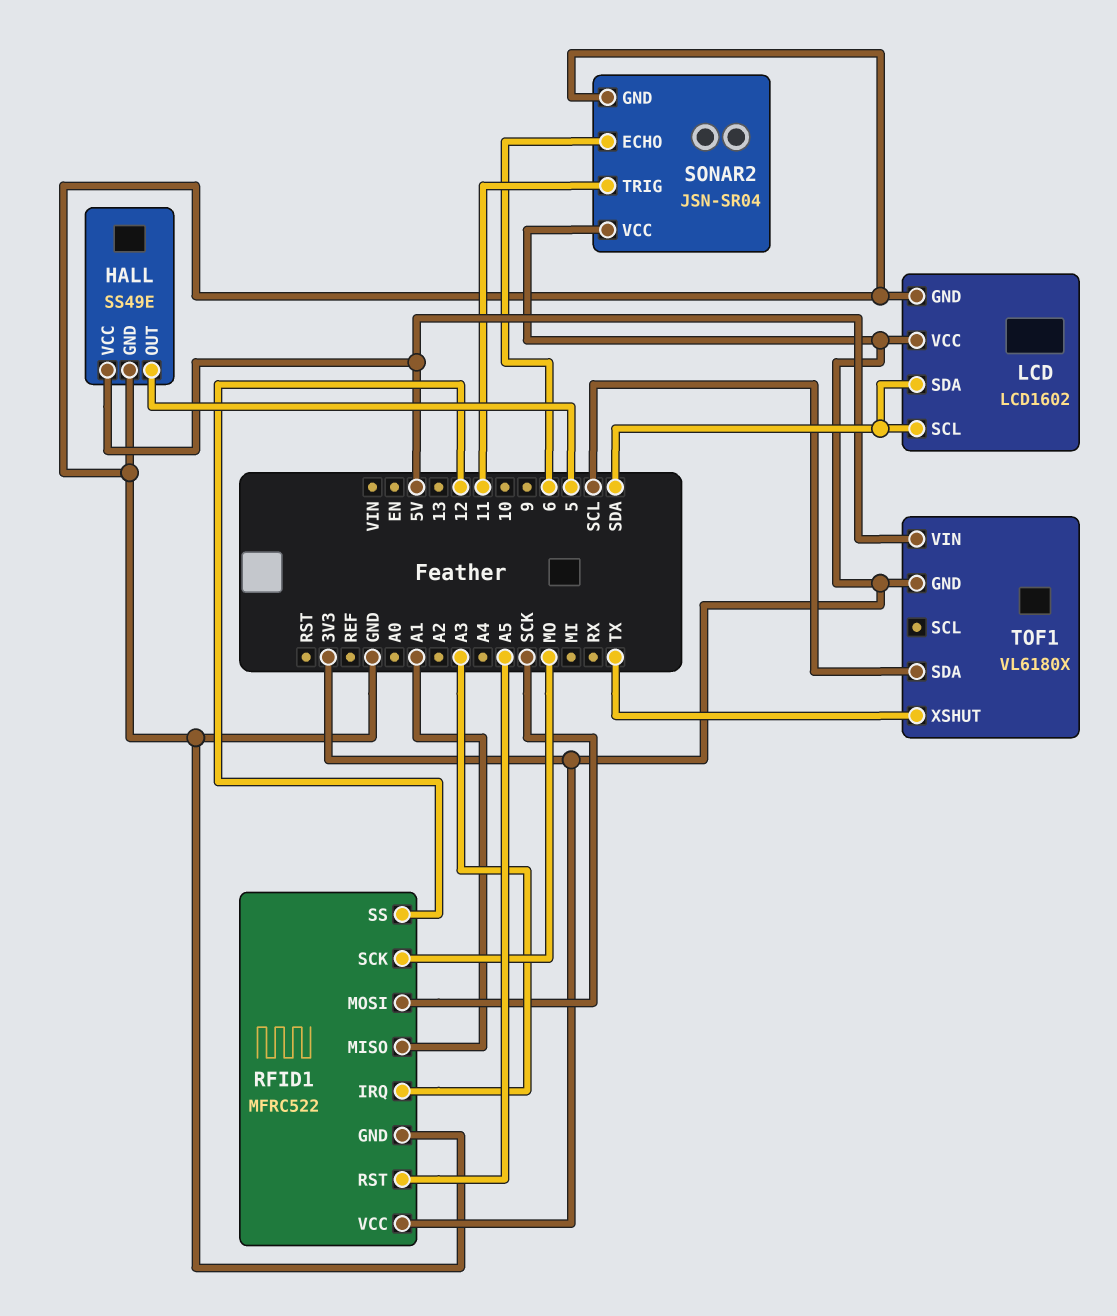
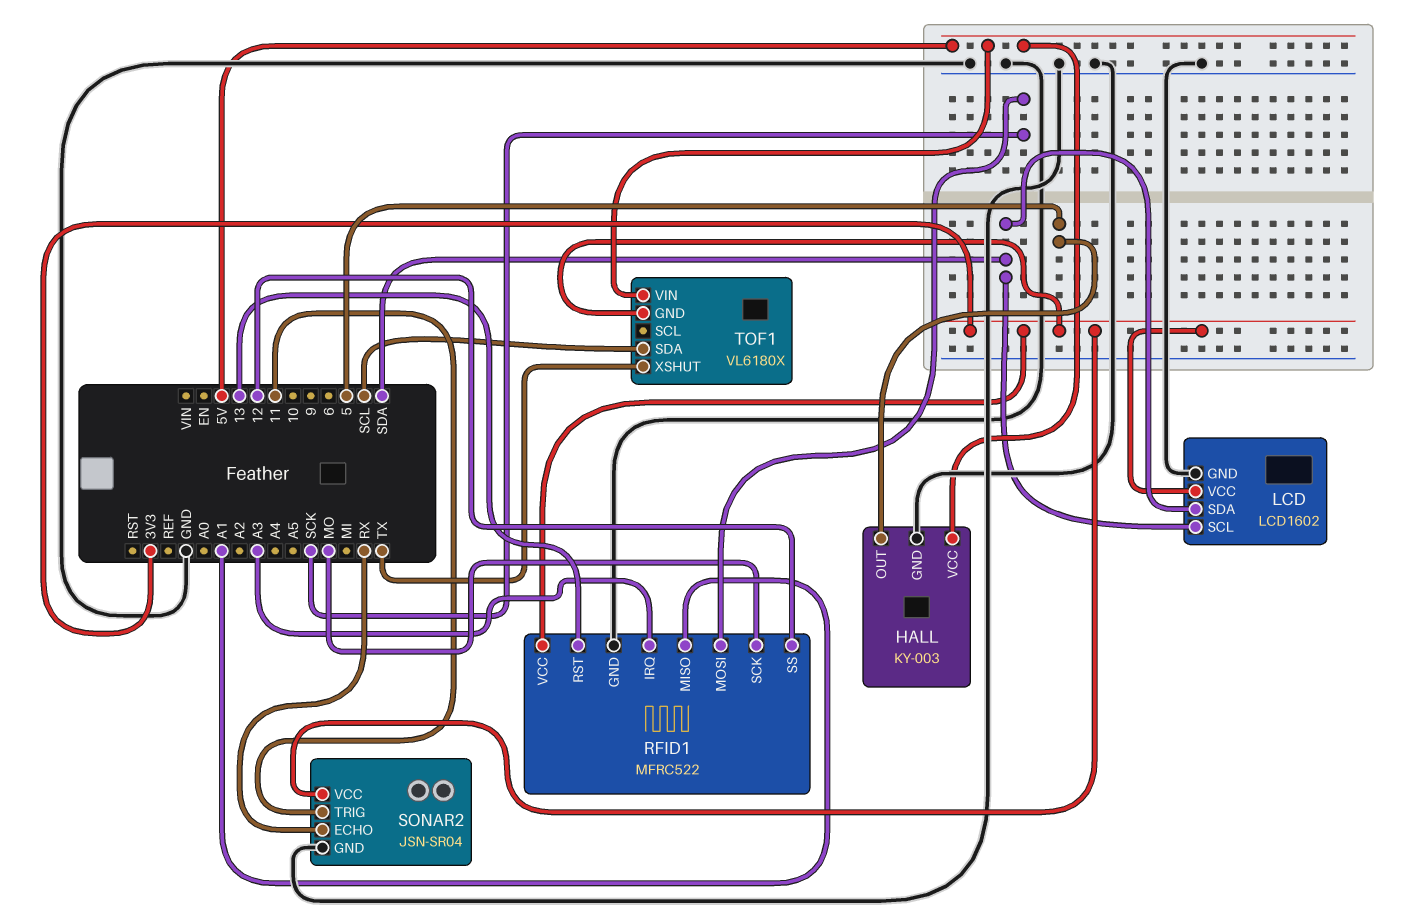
HALL: SS49E -> KY-003
RFID1 pin RST: A5 -> 13
SONAR2 pin ECHO: 6 -> RX

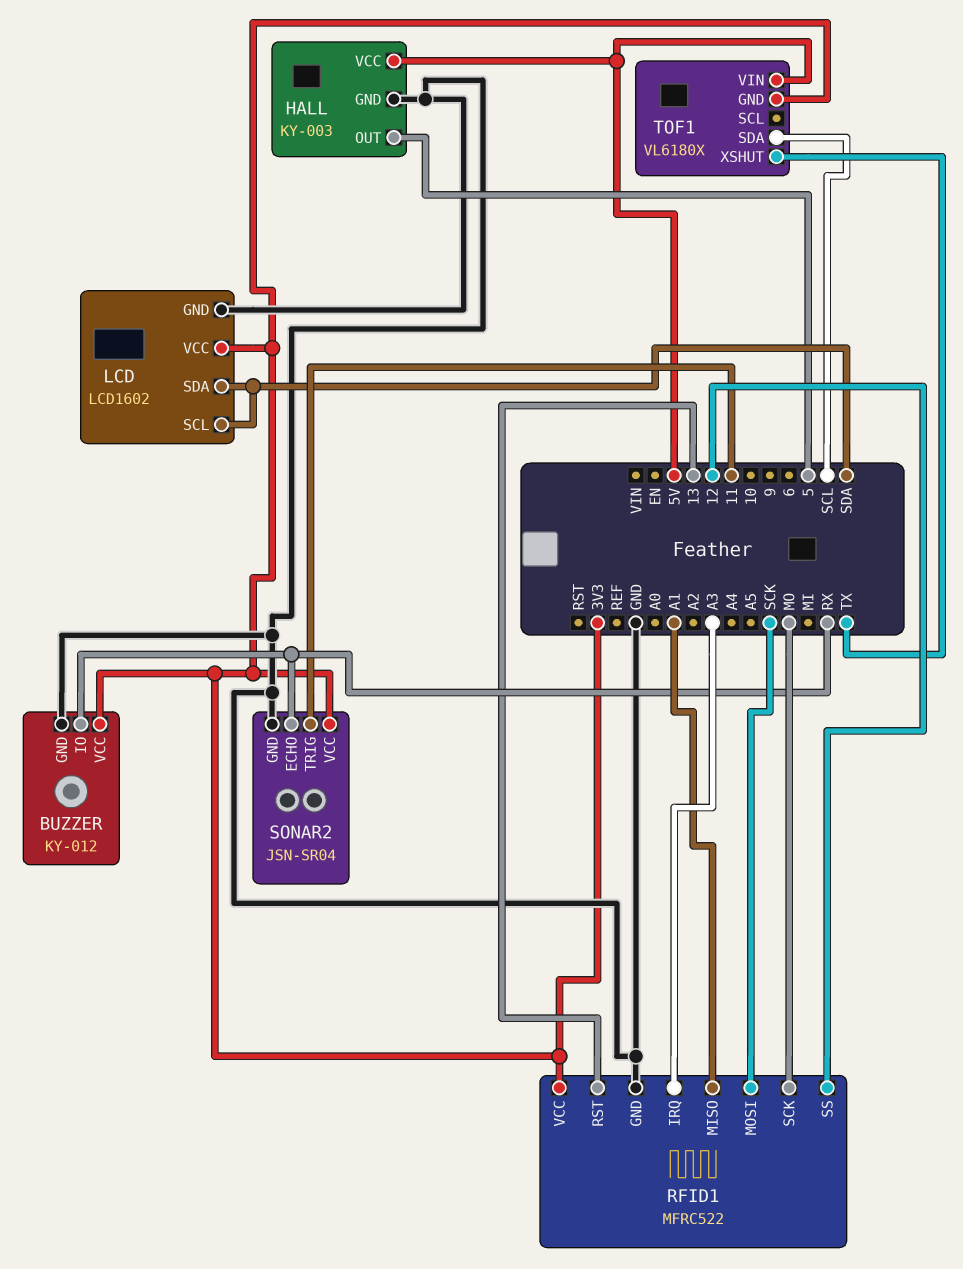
BUZZER: none -> KY-012
BUZZER pin GND: none -> GND
BUZZER pin IO: none -> RX
BUZZER pin VCC: none -> 3V3

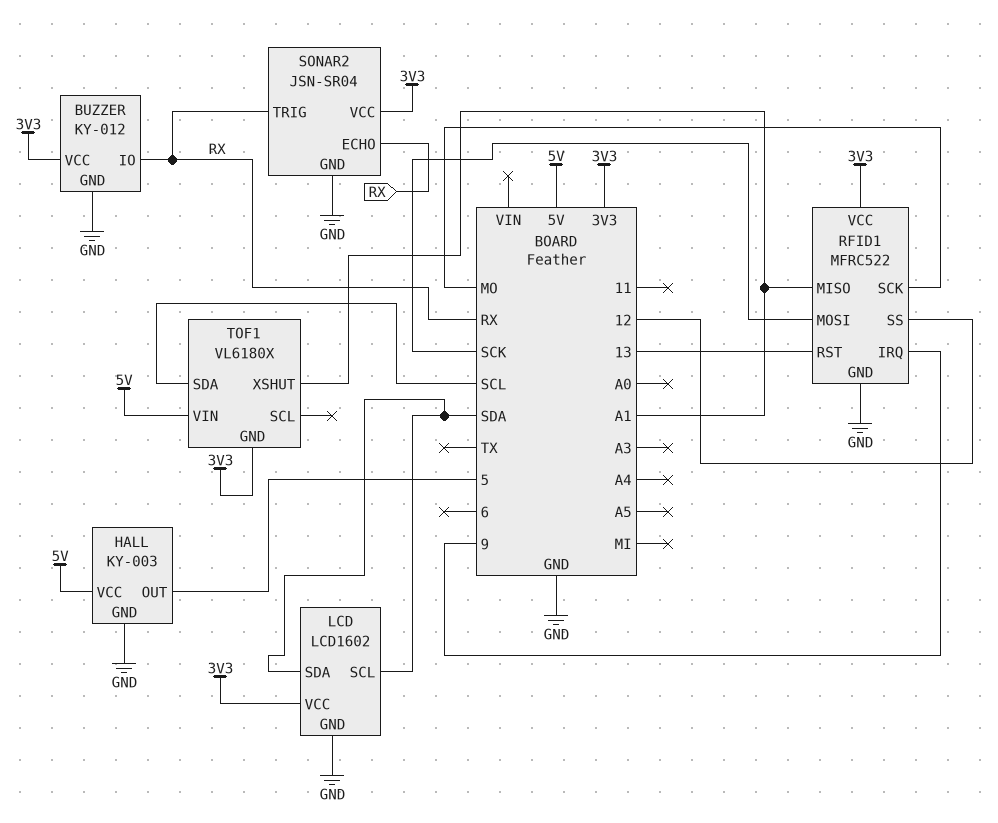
RFID1 pin IRQ: A3 -> 9
SONAR2 pin TRIG: 11 -> RX
TOF1 pin XSHUT: TX -> A1

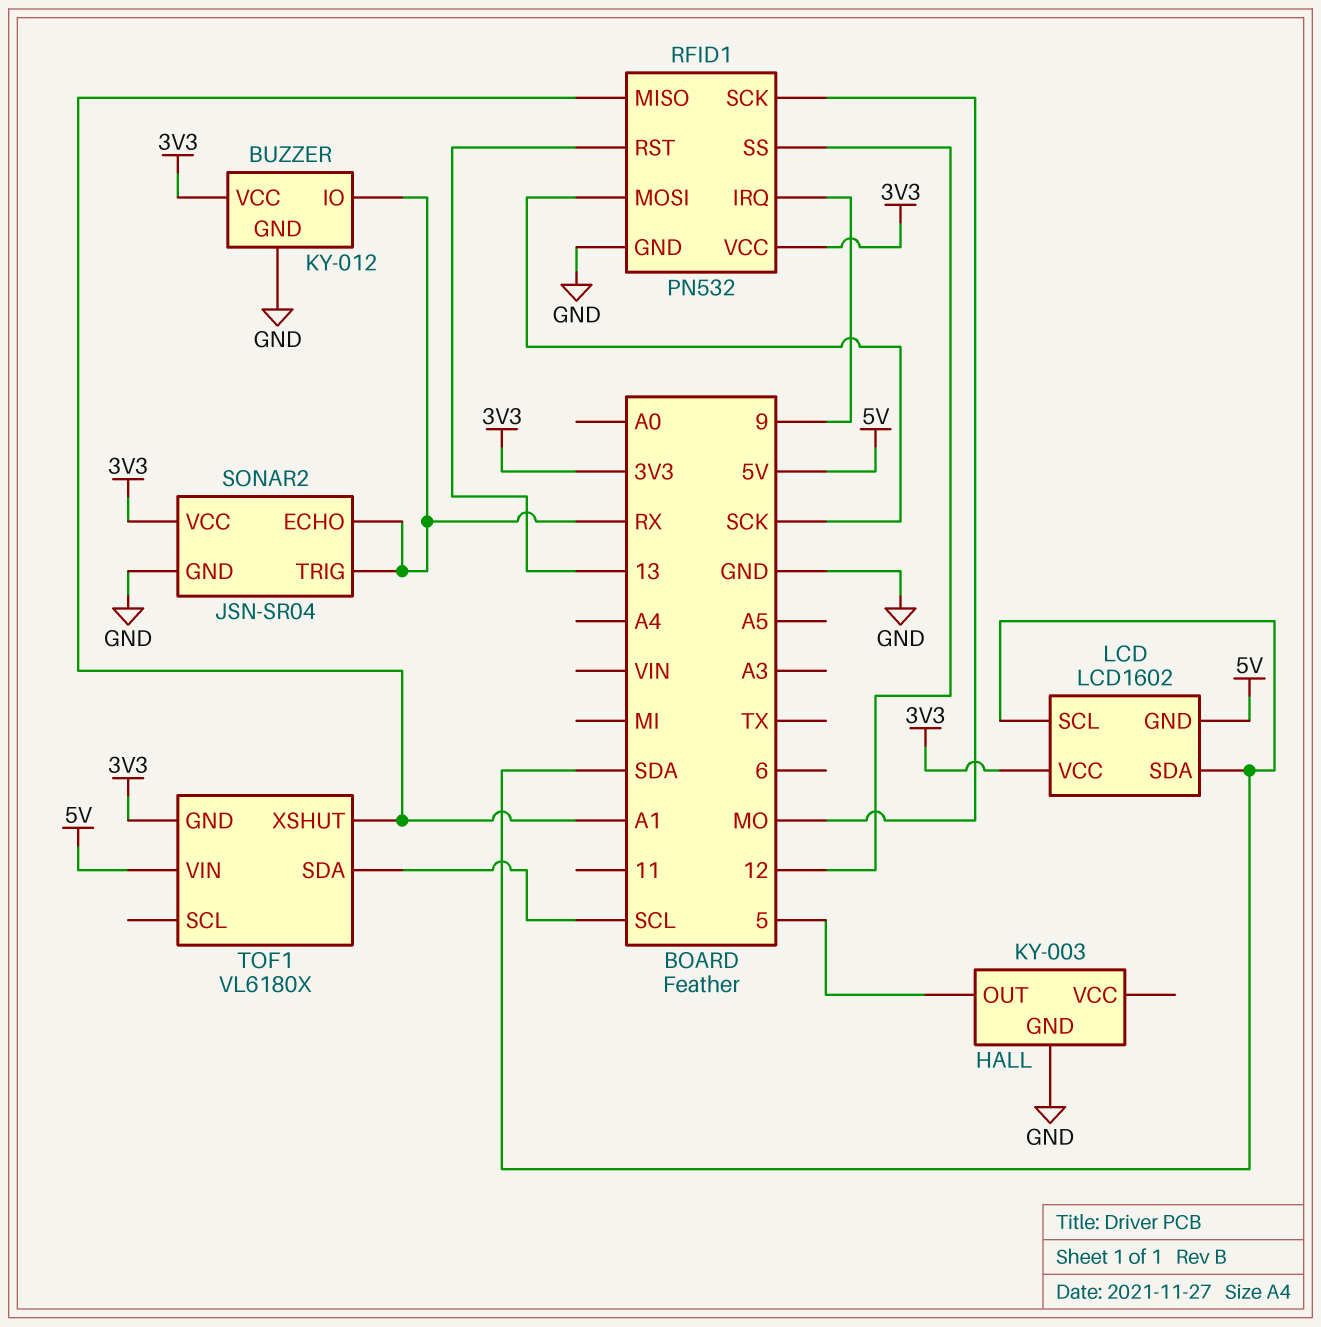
HALL pin VCC: 5V -> none
LCD pin GND: GND -> 5V
RFID1: MFRC522 -> PN532

